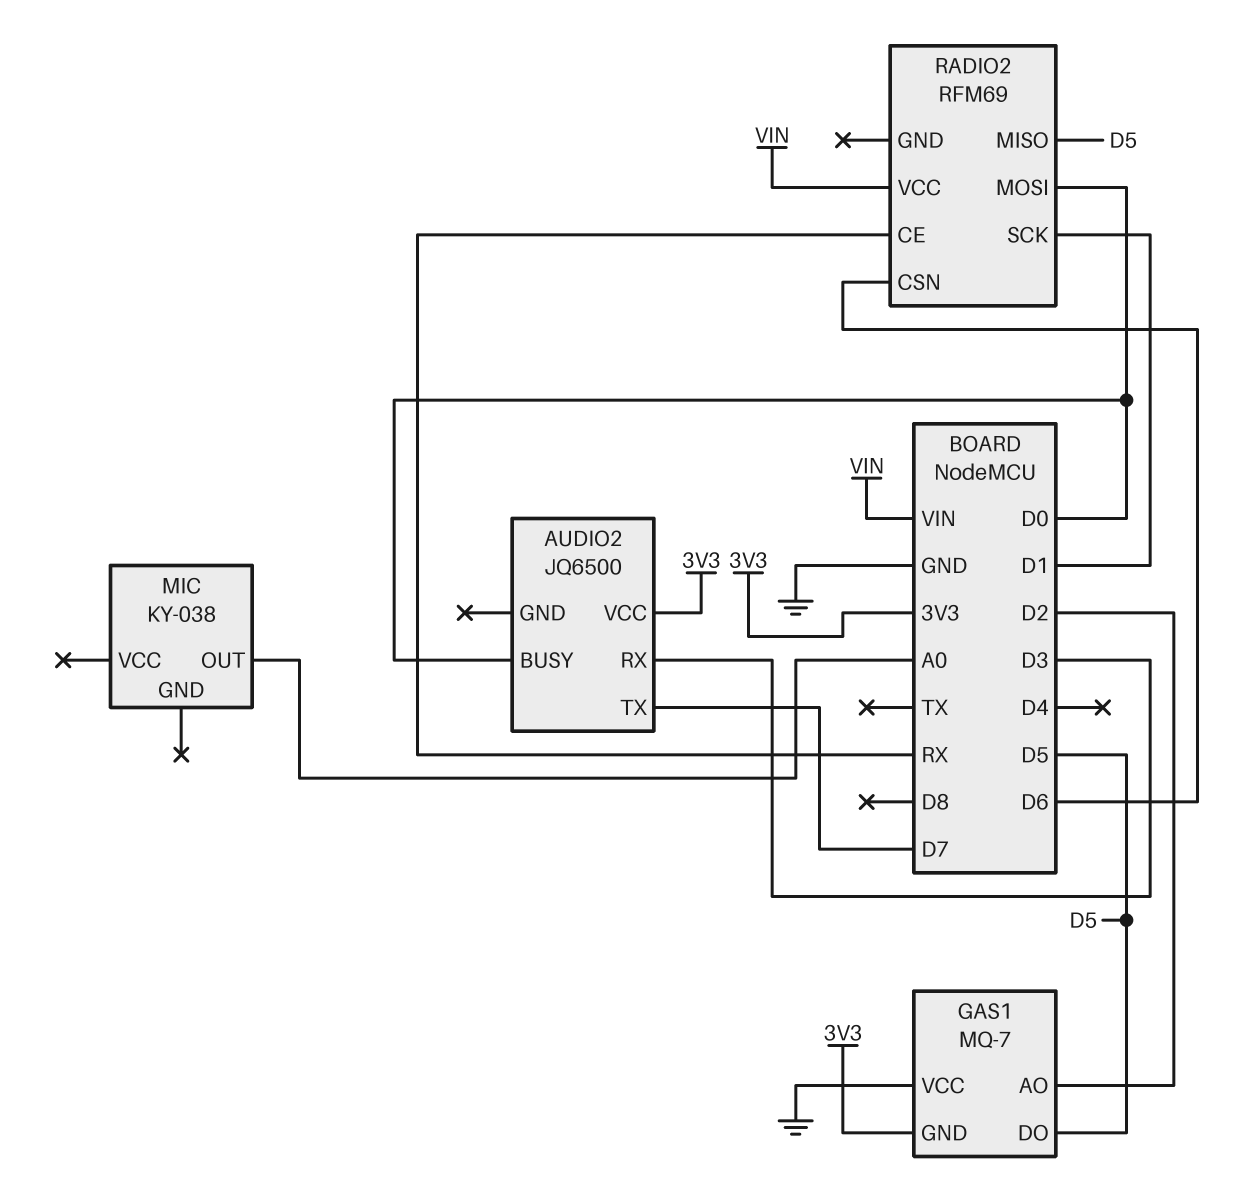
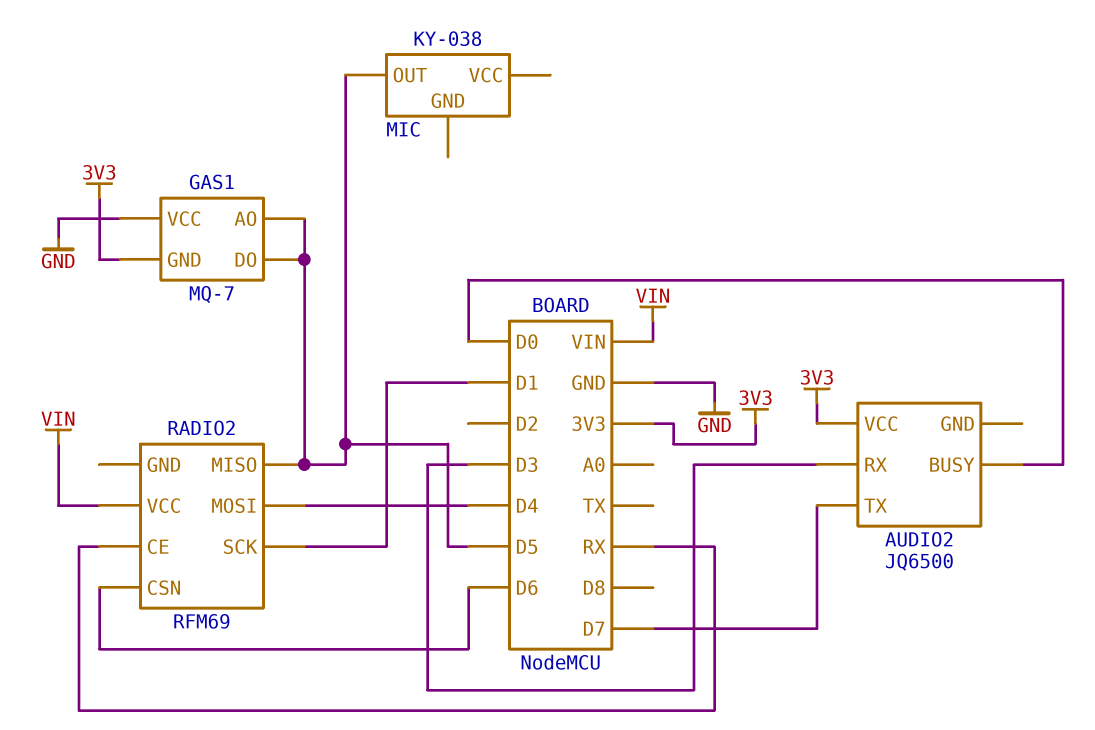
GAS1 pin AO: D2 -> D5
MIC pin OUT: A0 -> D5
RADIO2 pin MOSI: D0 -> D4

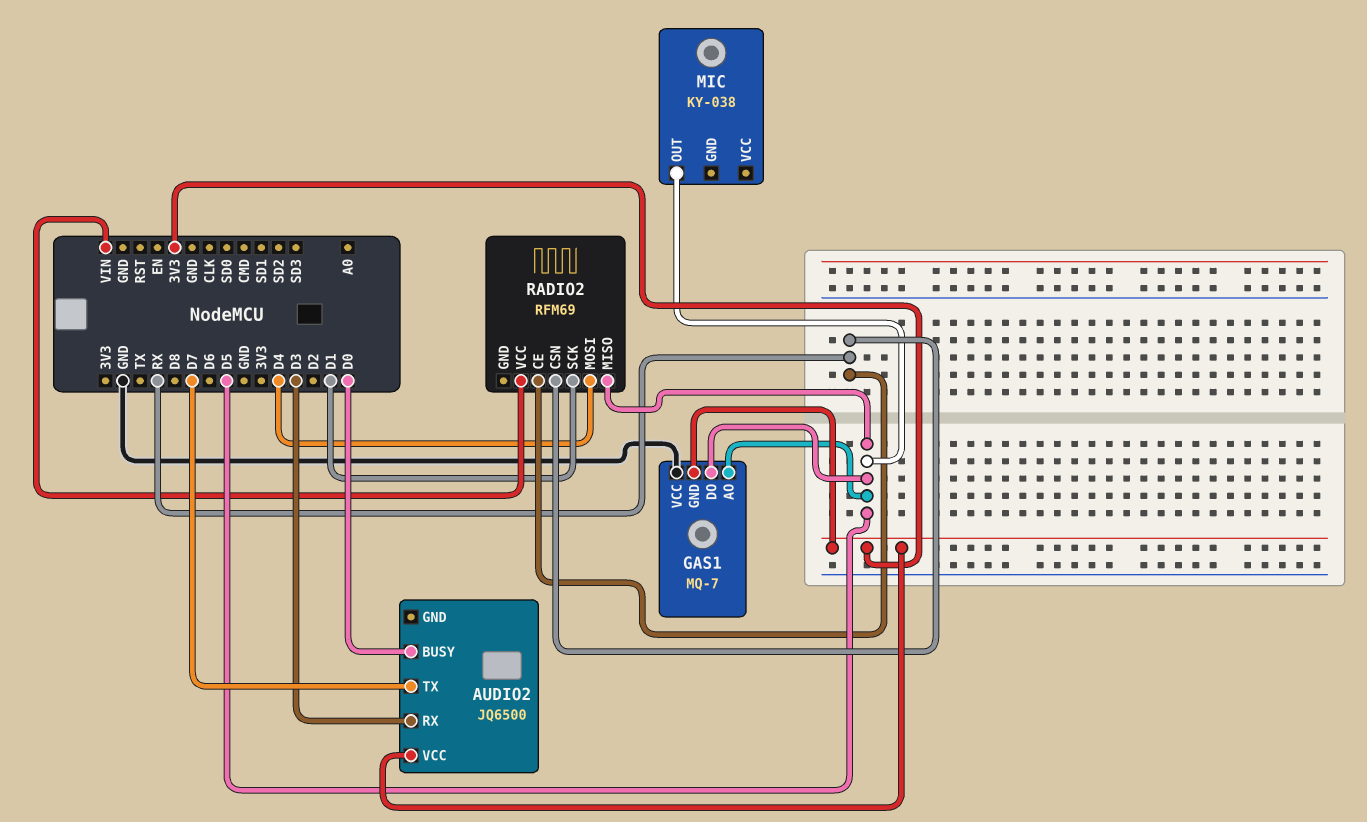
RADIO2 pin CSN: D6 -> RX

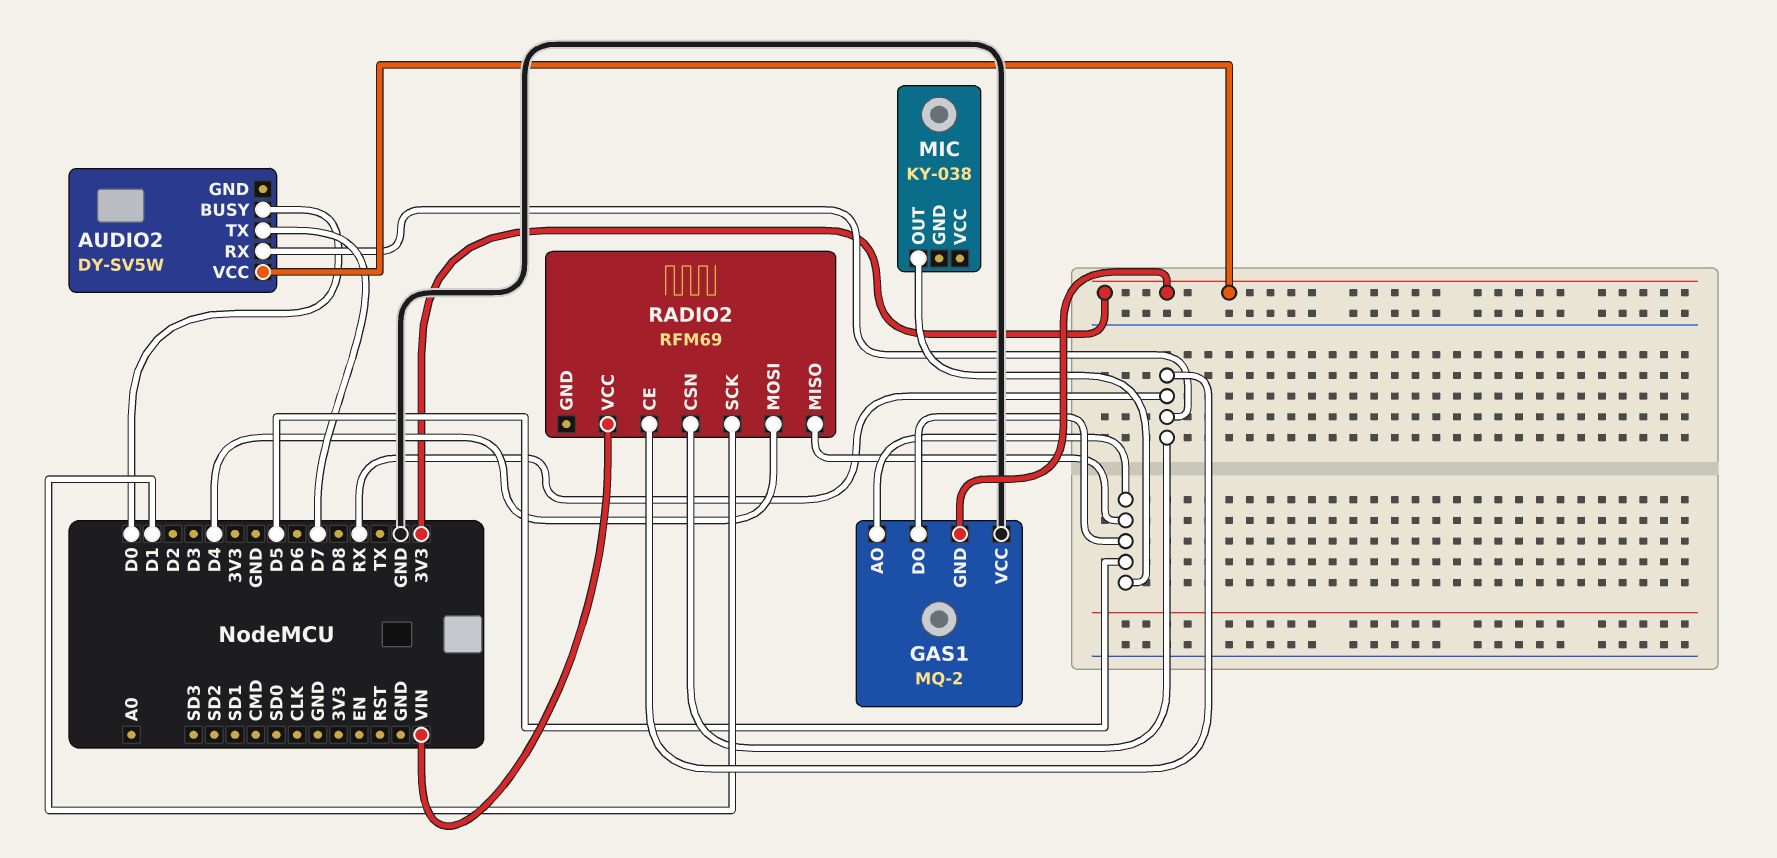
AUDIO2: JQ6500 -> DY-SV5W
AUDIO2 pin RX: D3 -> RX
GAS1: MQ-7 -> MQ-2

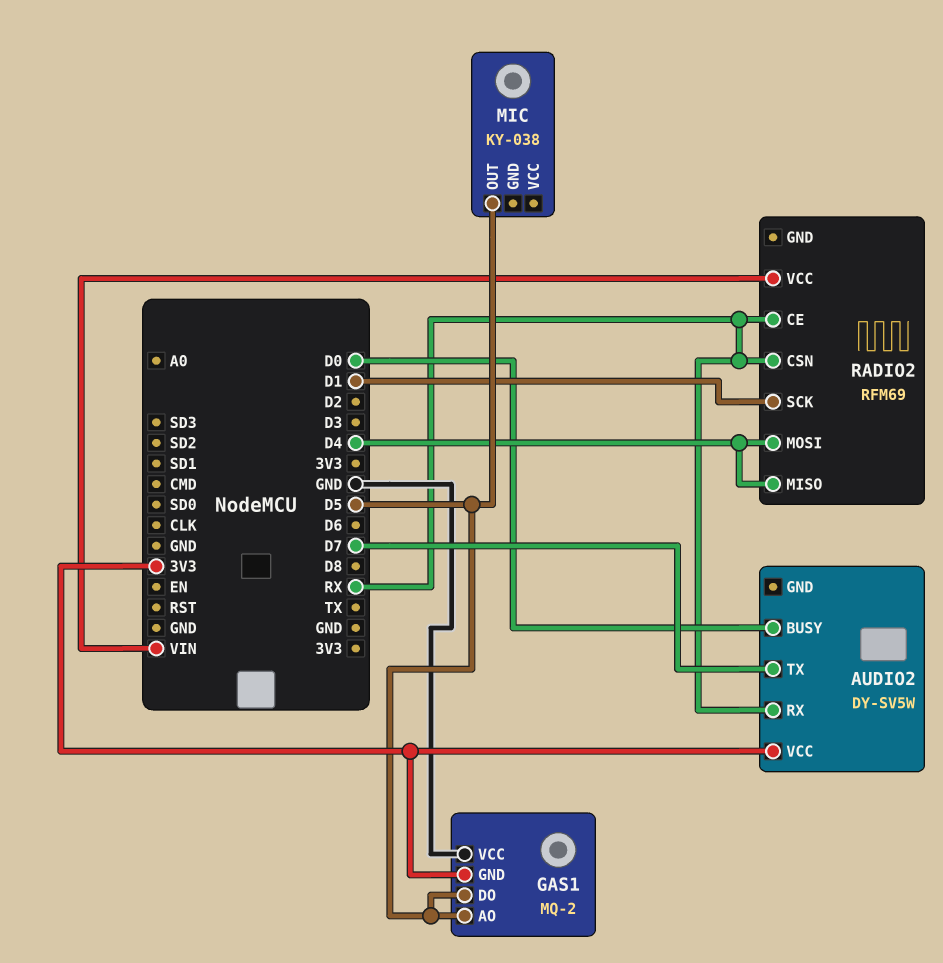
RADIO2 pin MISO: D5 -> D4

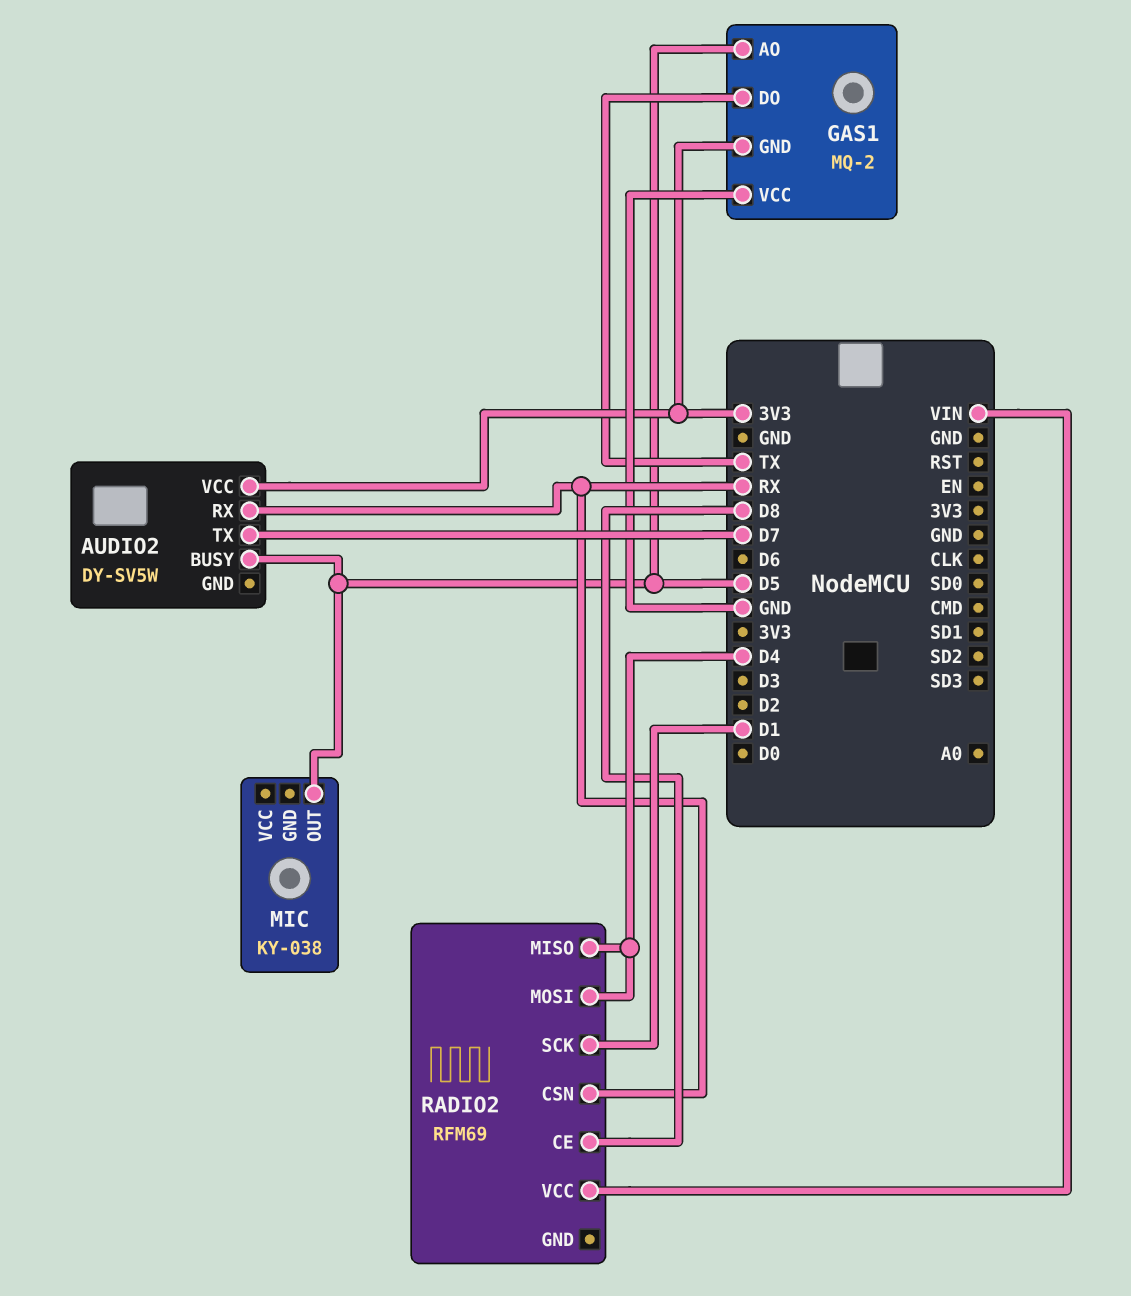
AUDIO2 pin BUSY: D0 -> D5
GAS1 pin DO: D5 -> TX
RADIO2 pin CE: RX -> D8

